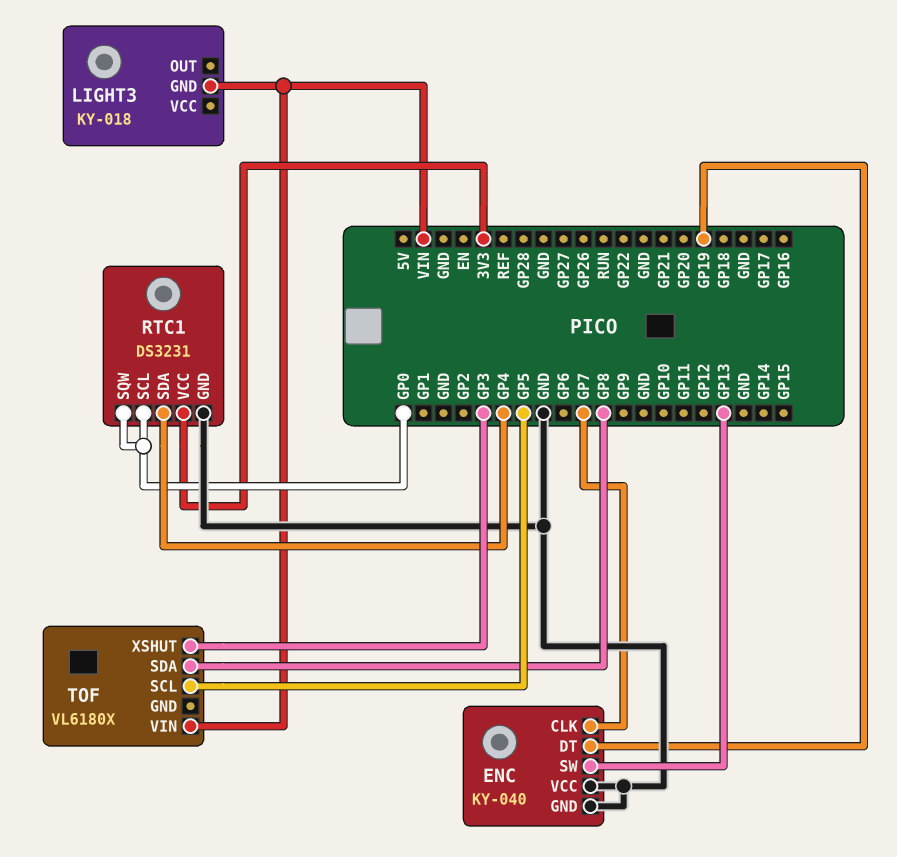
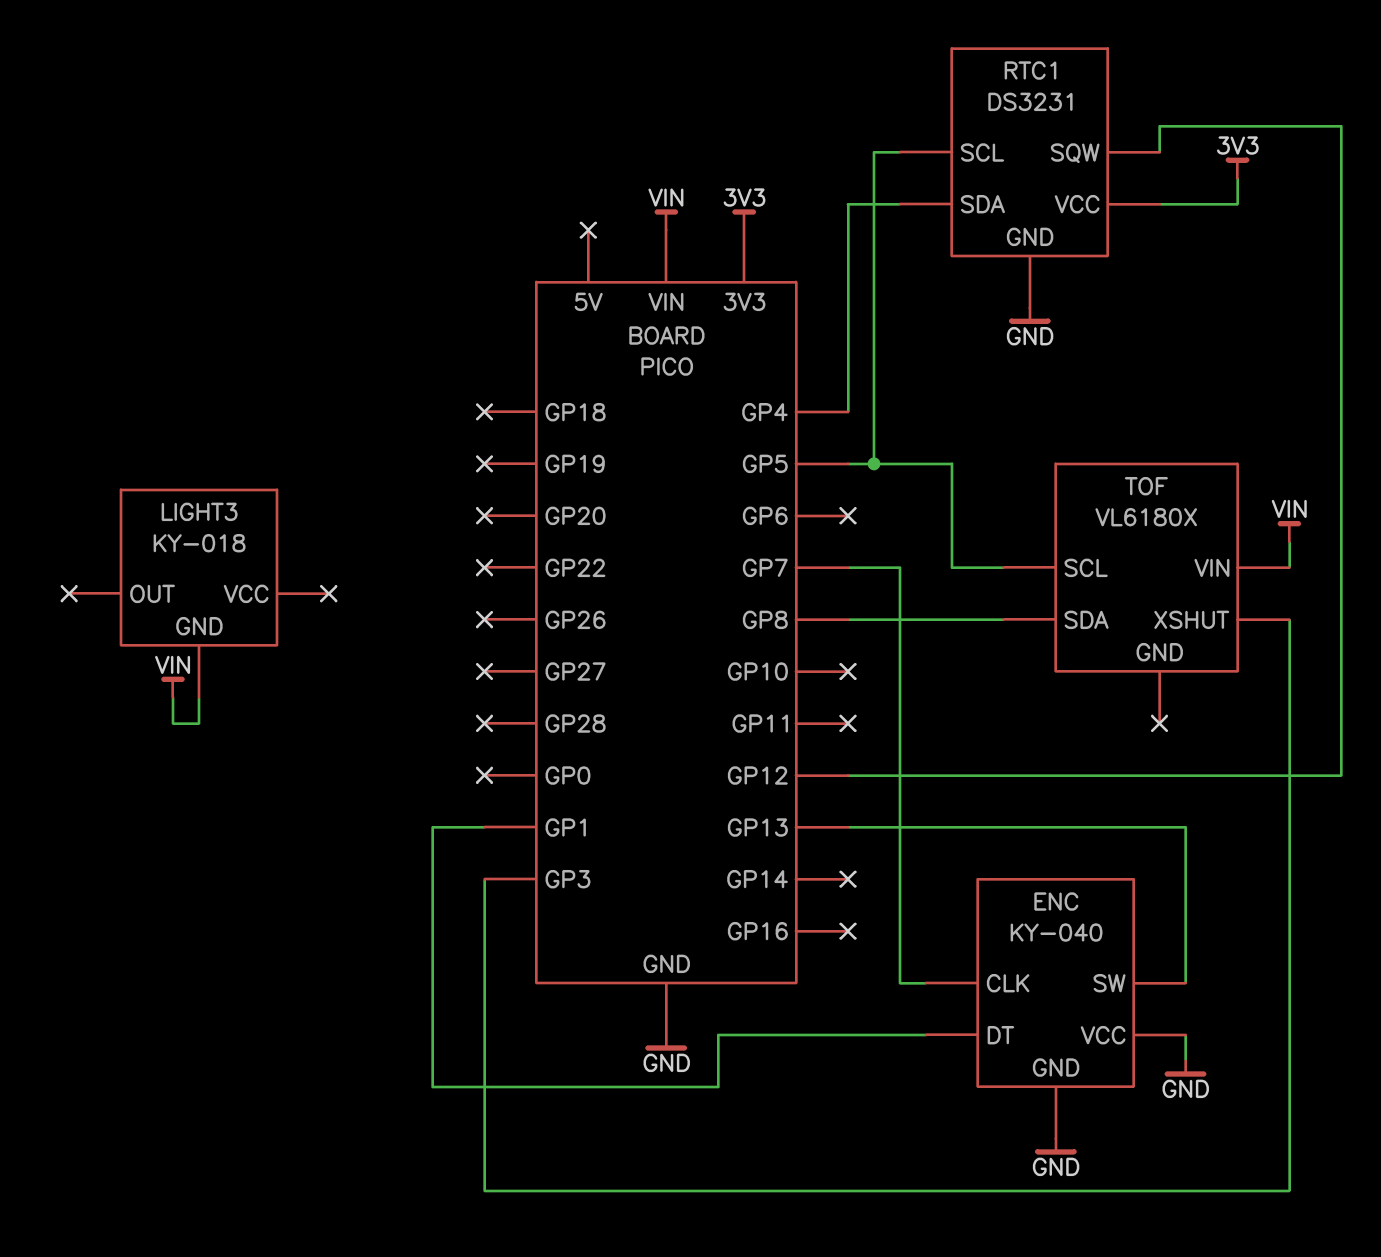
ENC pin DT: GP19 -> GP1
RTC1 pin SCL: GP0 -> GP5
RTC1 pin SQW: GP0 -> GP12

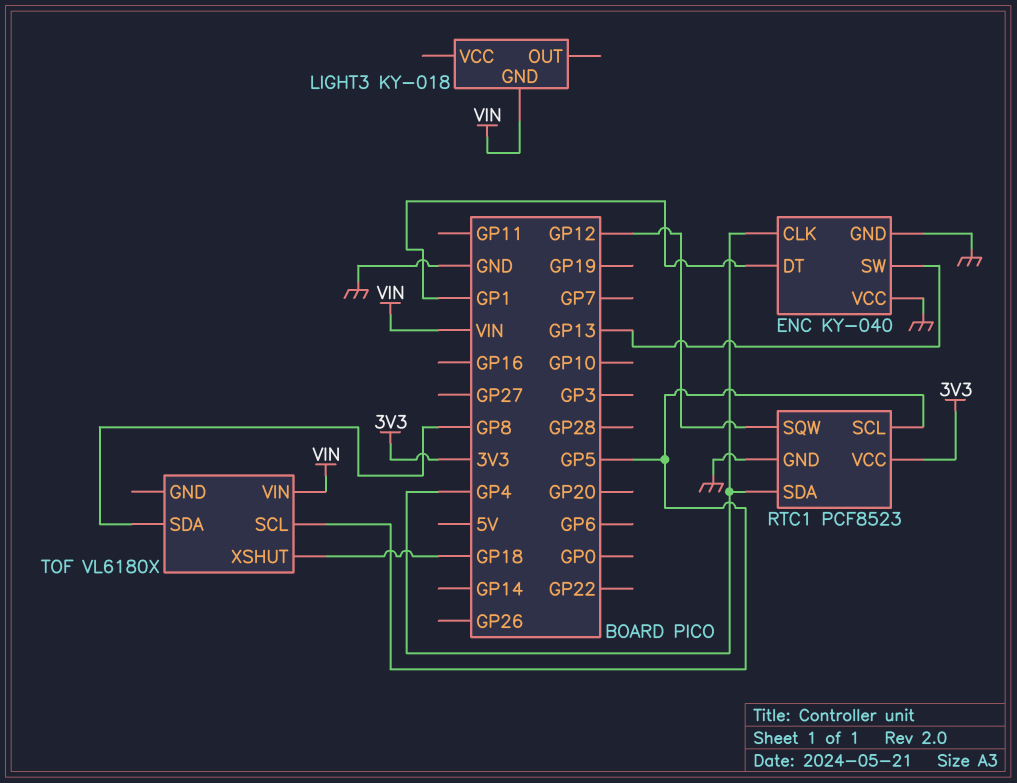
ENC pin CLK: GP7 -> GP4
RTC1: DS3231 -> PCF8523
TOF pin XSHUT: GP3 -> GP18

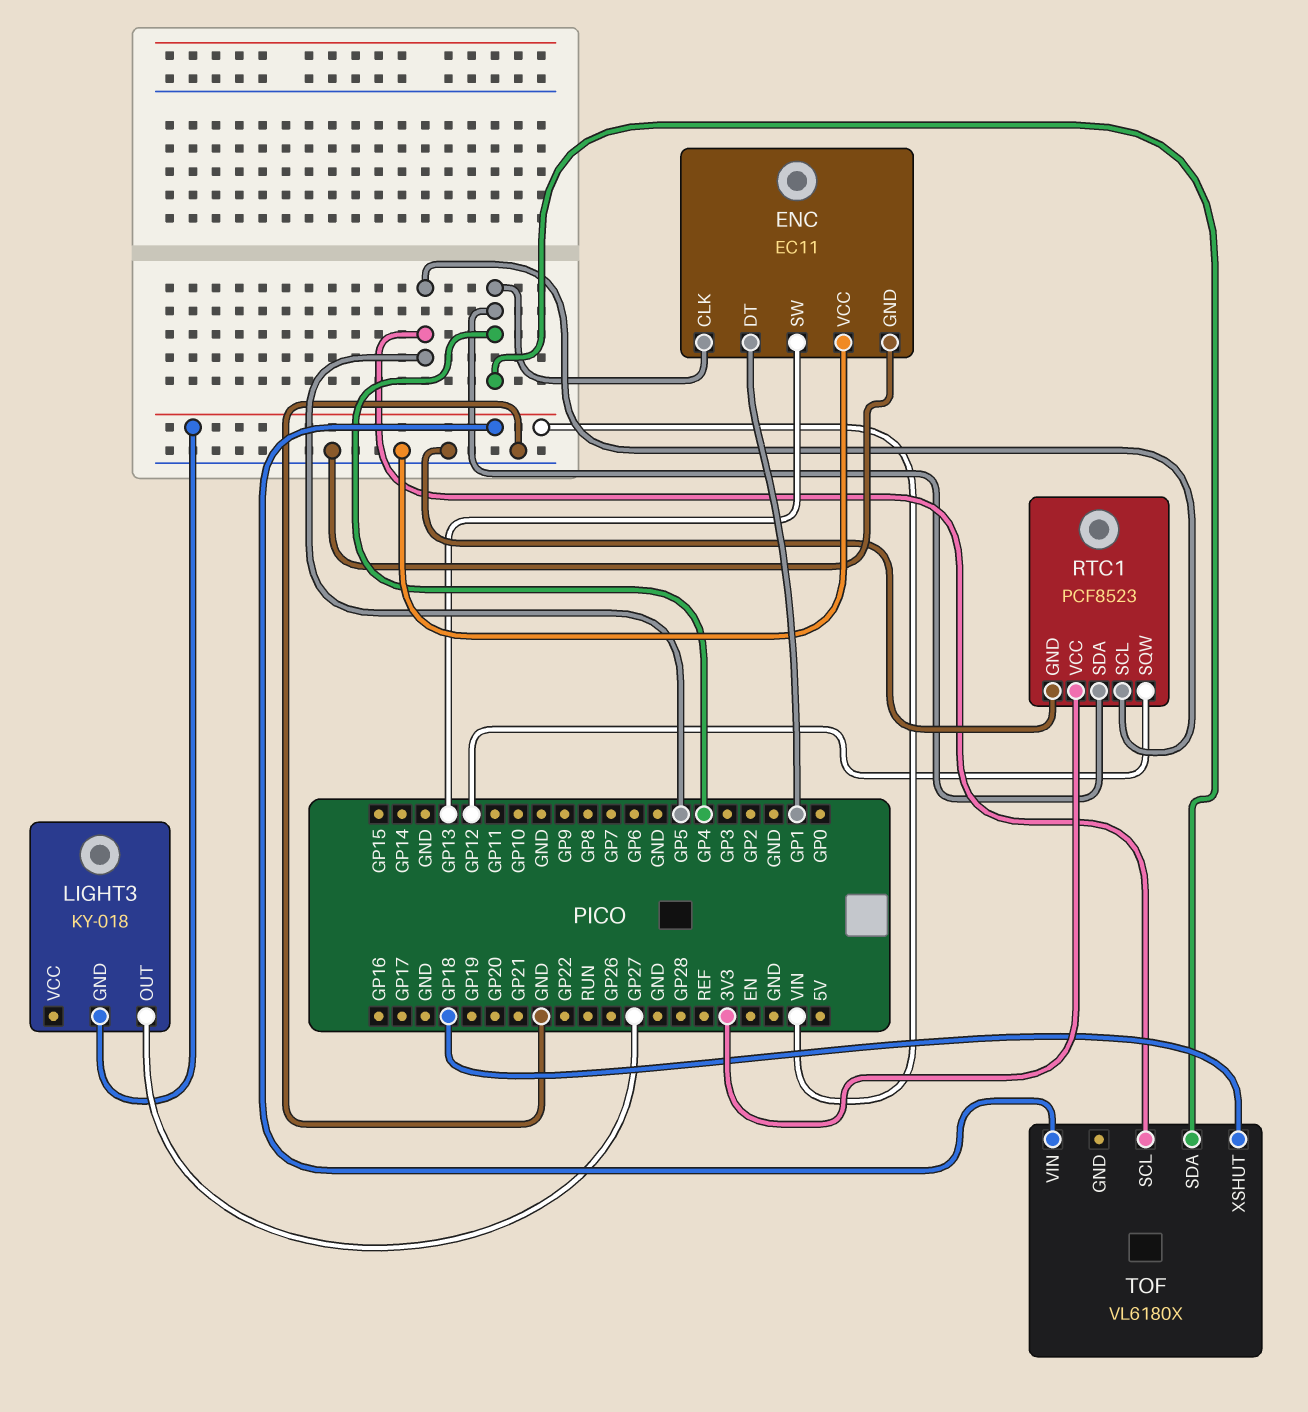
ENC: KY-040 -> EC11
LIGHT3 pin OUT: none -> GP27
TOF pin SDA: GP8 -> GP4

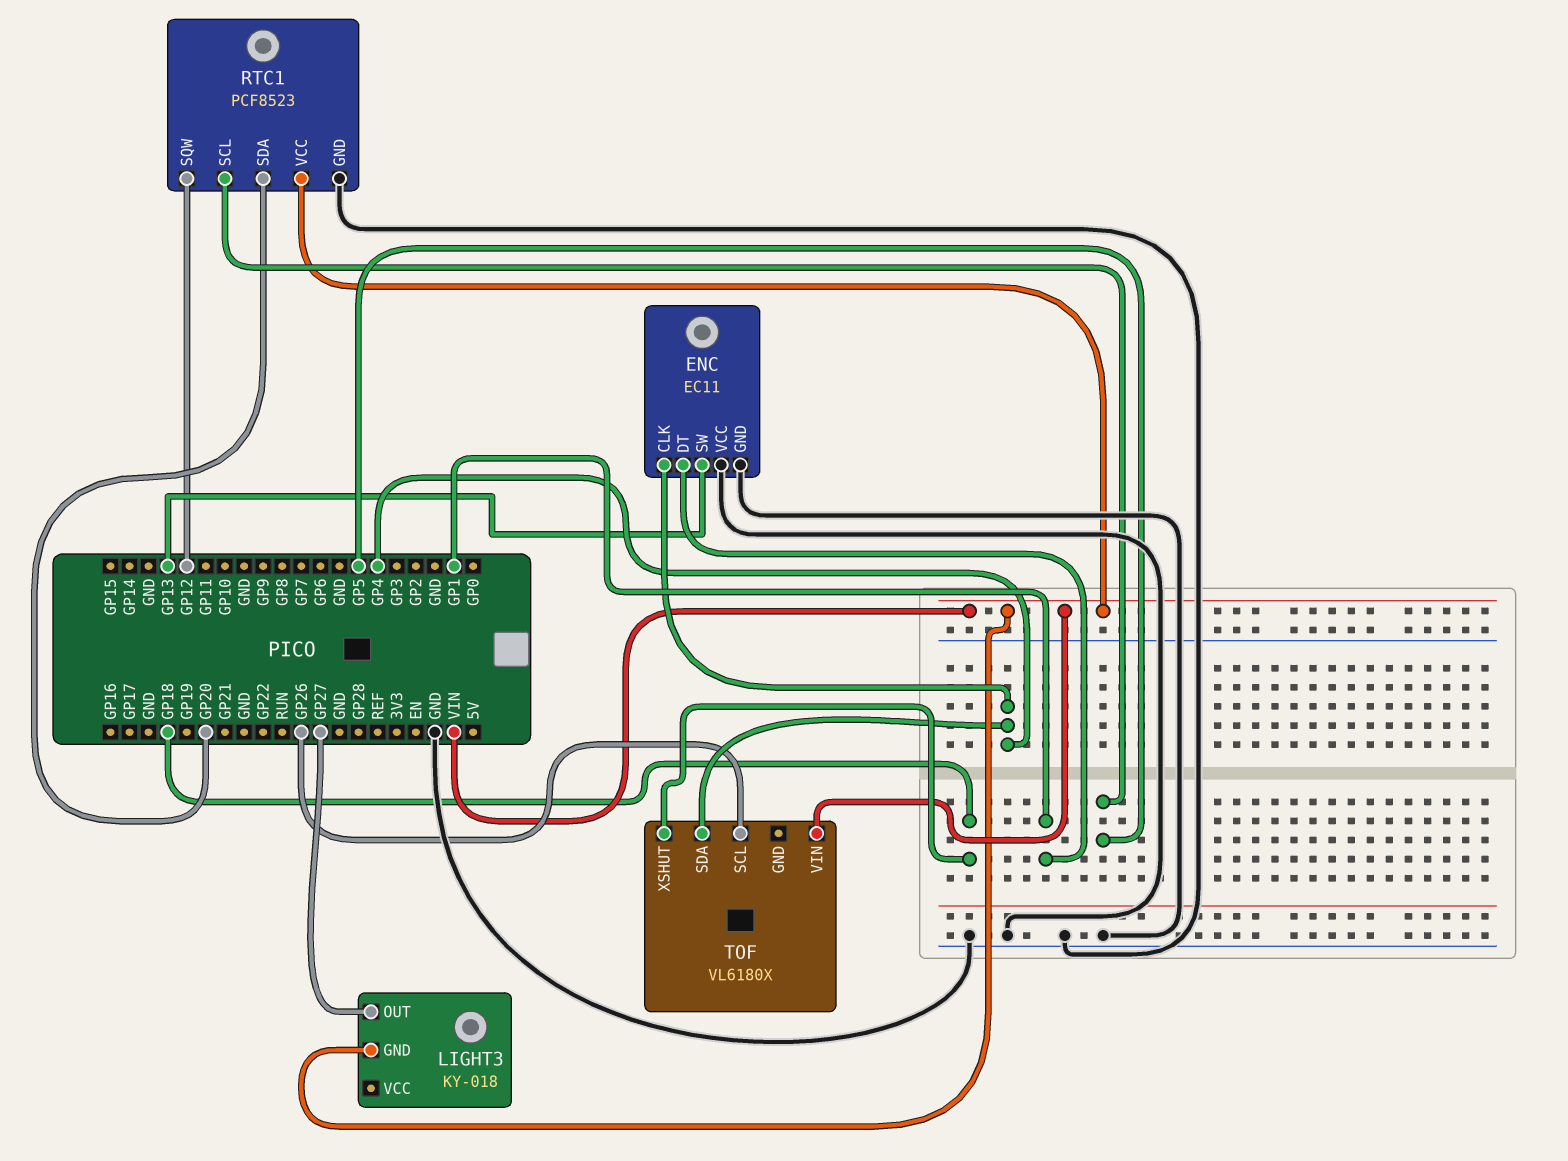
RTC1 pin SDA: GP4 -> GP20
RTC1 pin VCC: 3V3 -> VIN
TOF pin SCL: GP5 -> GP26

